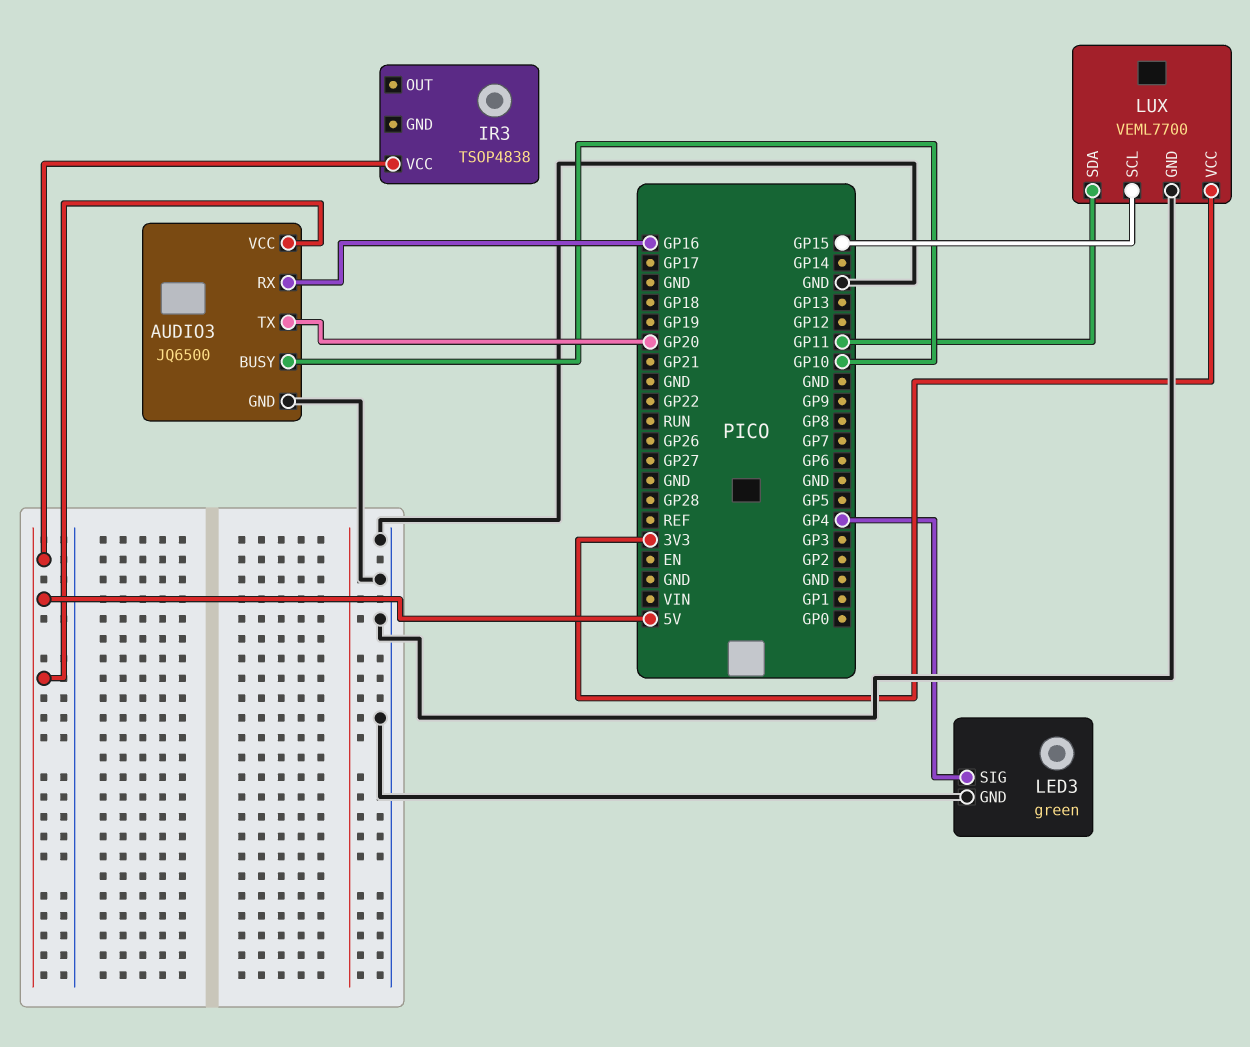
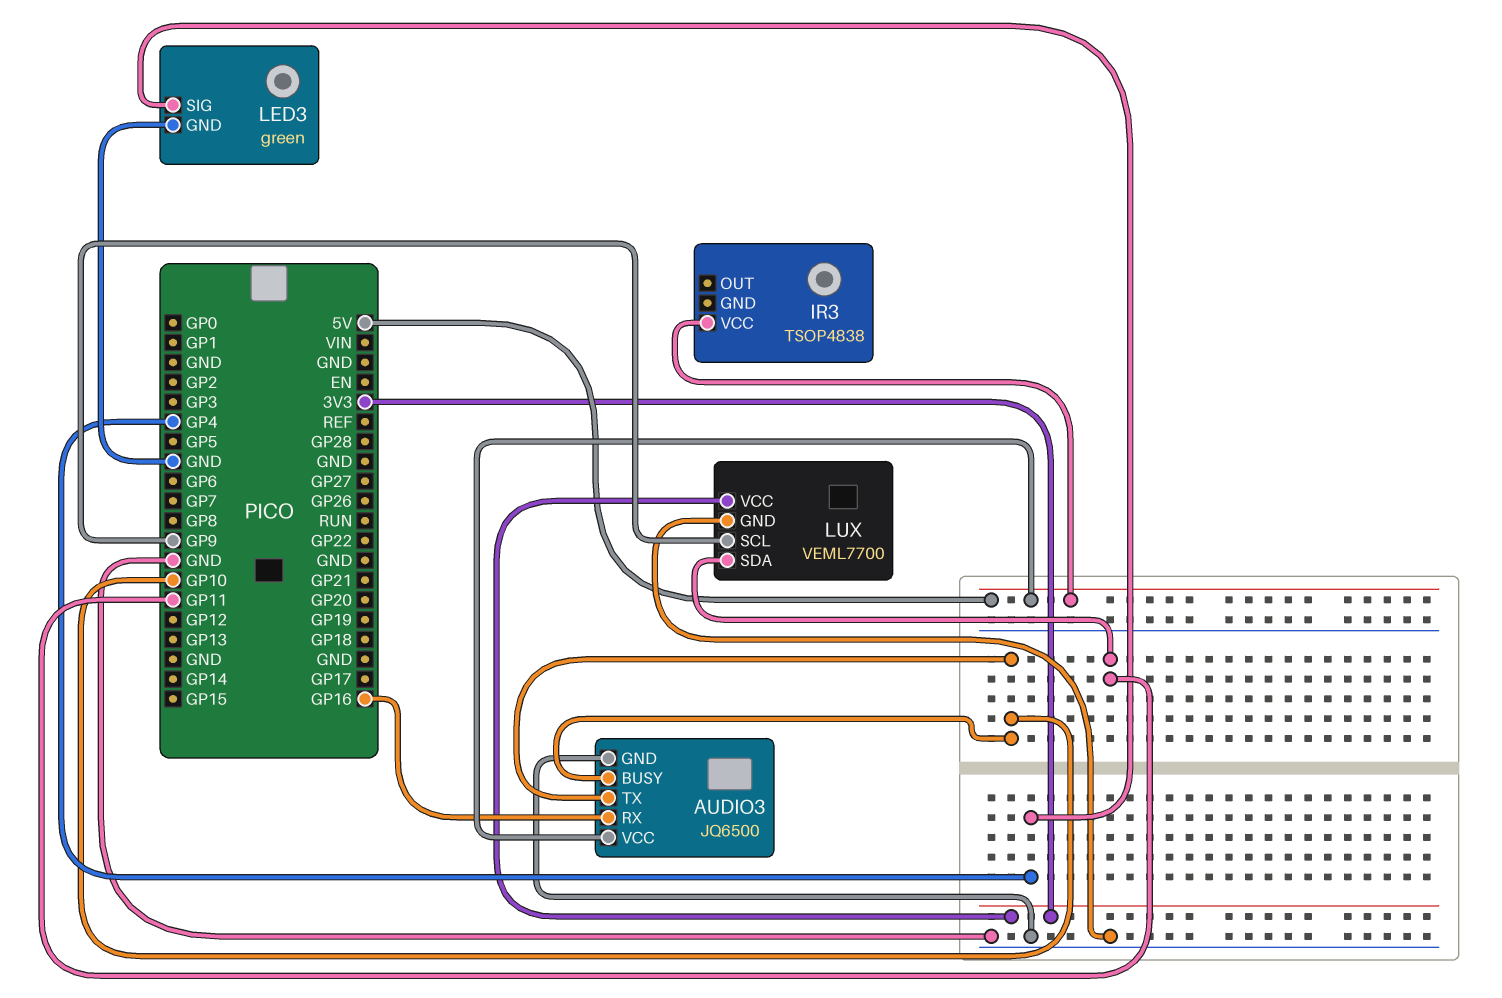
AUDIO3 pin TX: GP20 -> GP10
LUX pin SCL: GP15 -> GP9

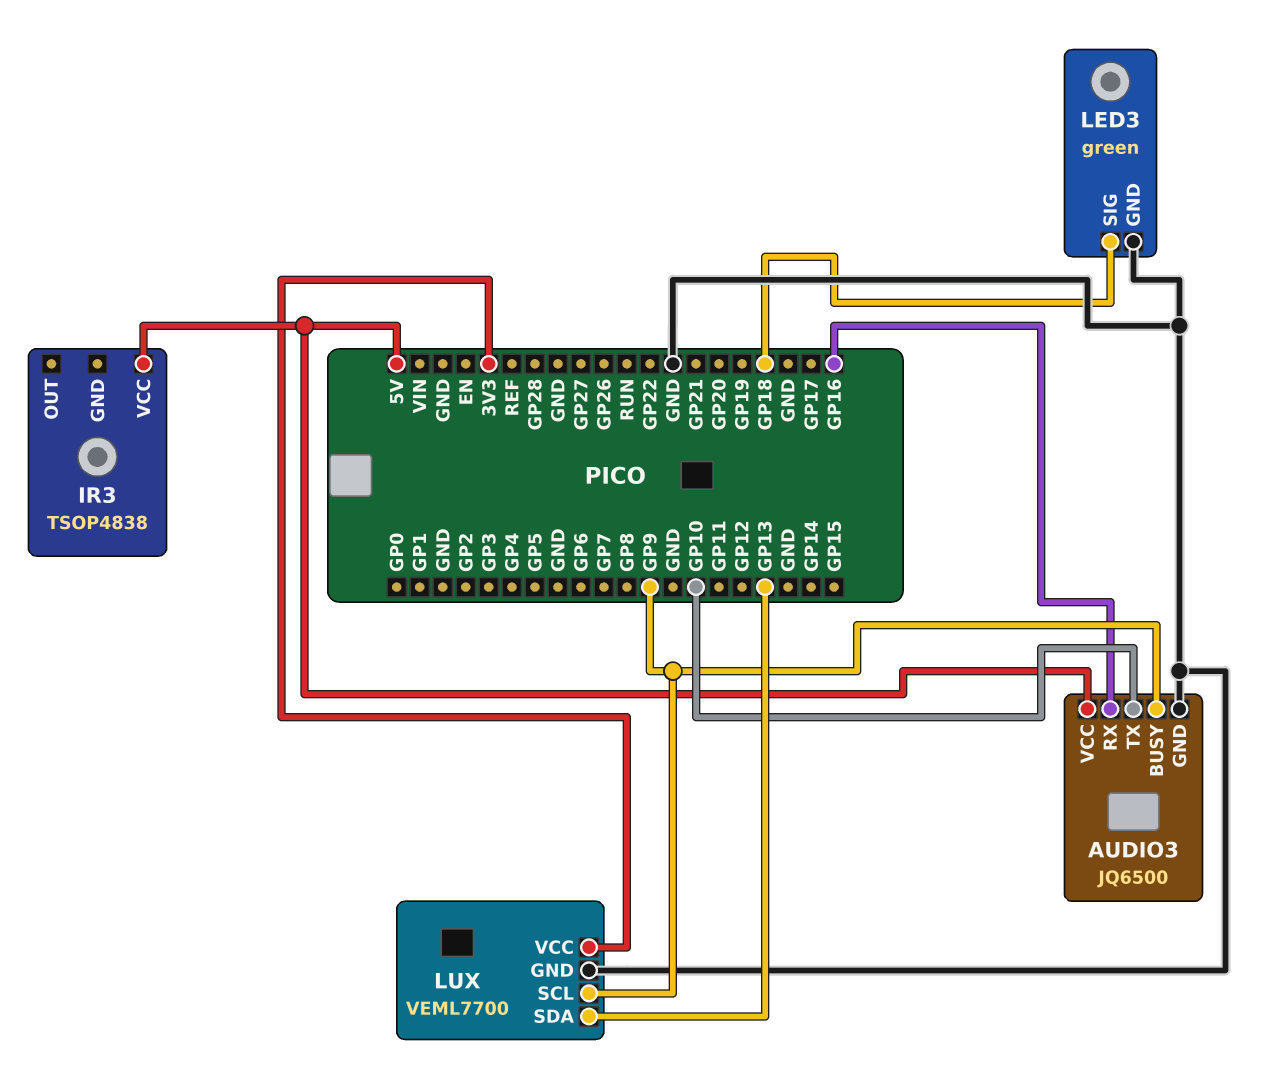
AUDIO3 pin BUSY: GP10 -> GP9
LED3 pin SIG: GP4 -> GP18
LUX pin SDA: GP11 -> GP13

